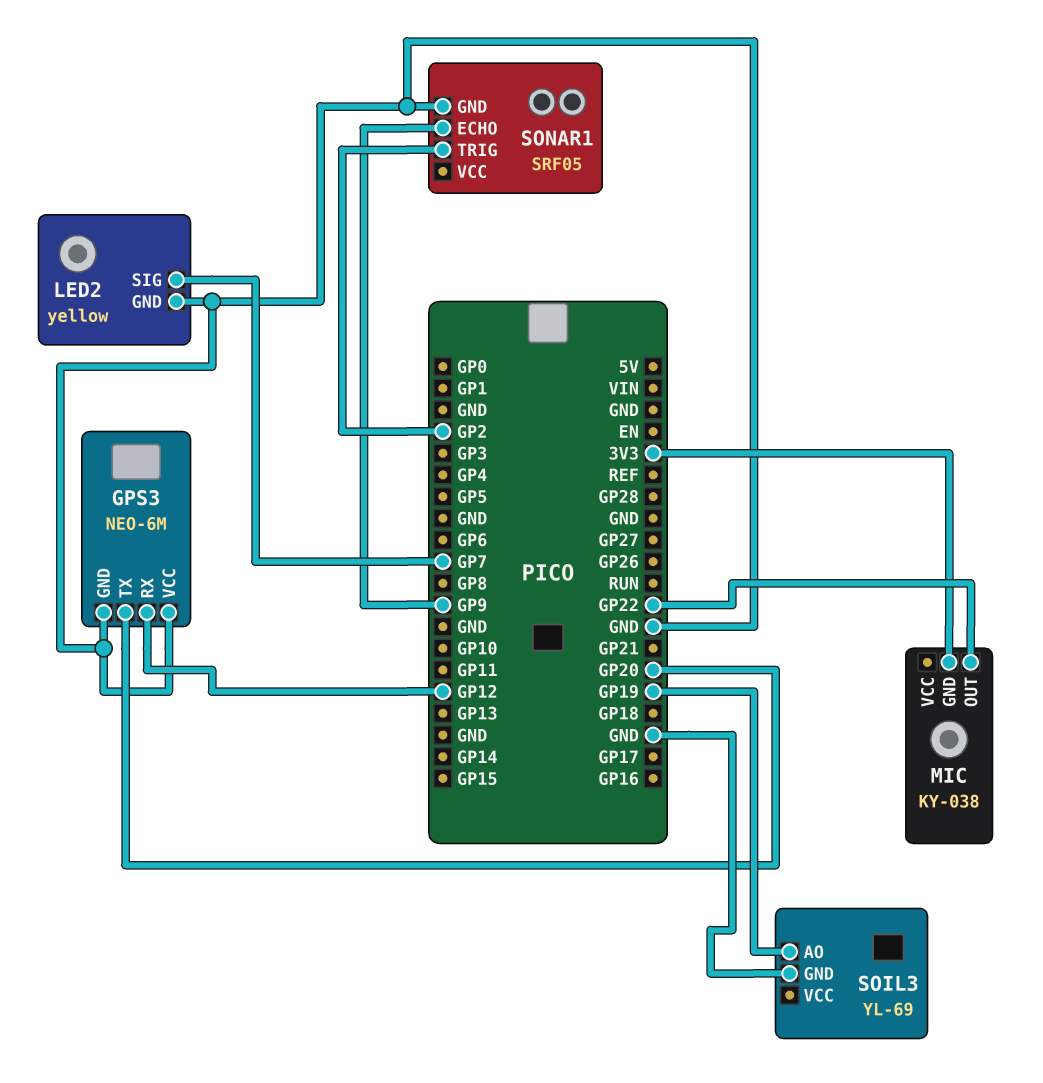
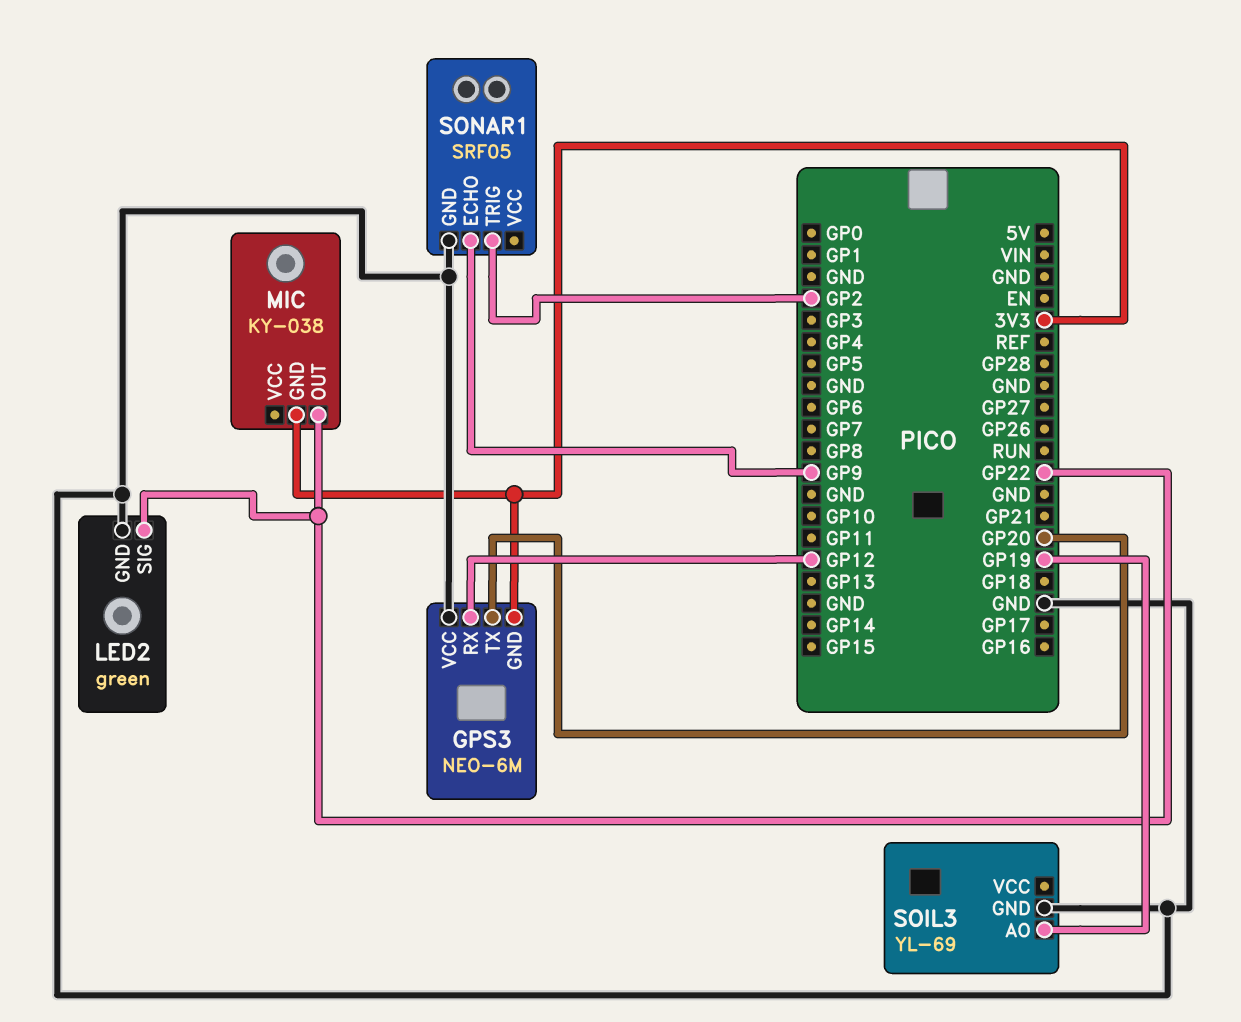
GPS3 pin GND: GND -> 3V3
LED2: yellow -> green
LED2 pin SIG: GP7 -> GP22

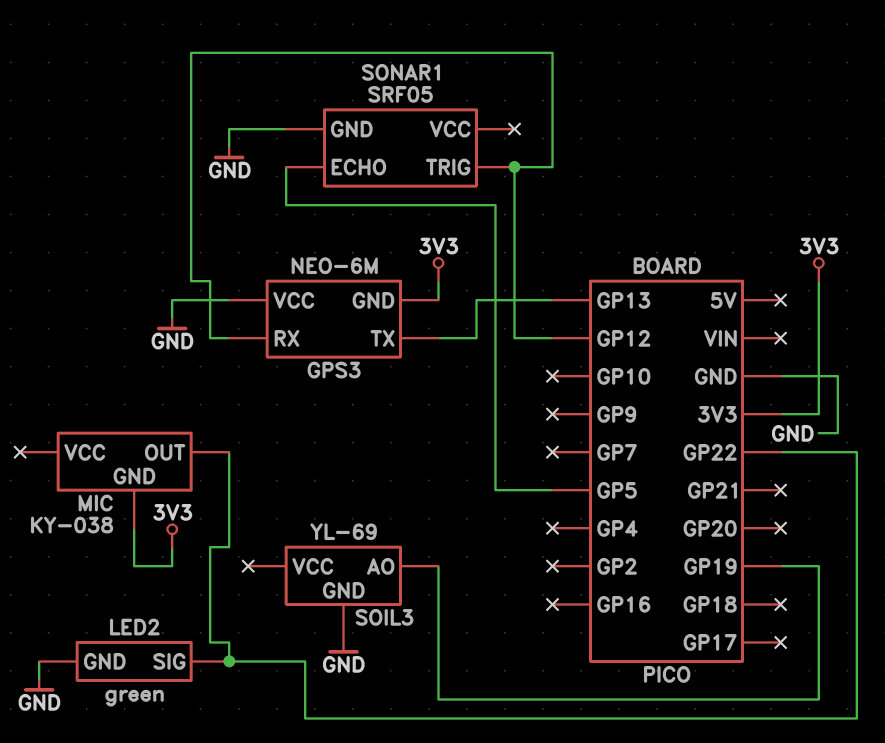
GPS3 pin TX: GP20 -> GP13
SONAR1 pin ECHO: GP9 -> GP5
SONAR1 pin TRIG: GP2 -> GP12

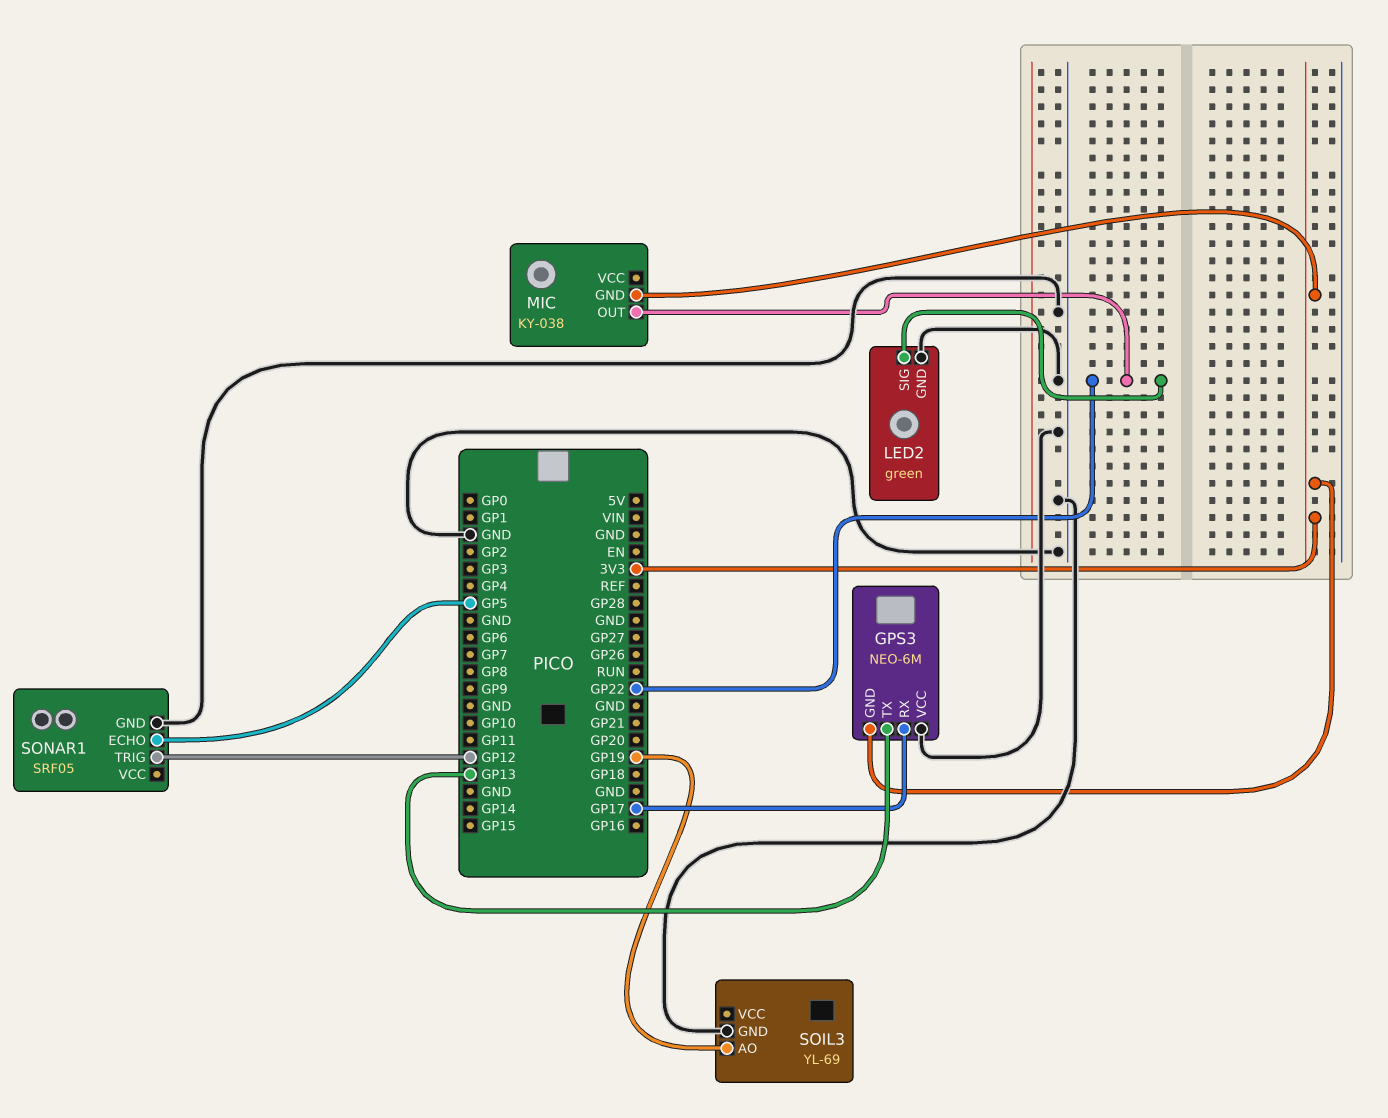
GPS3 pin RX: GP12 -> GP17

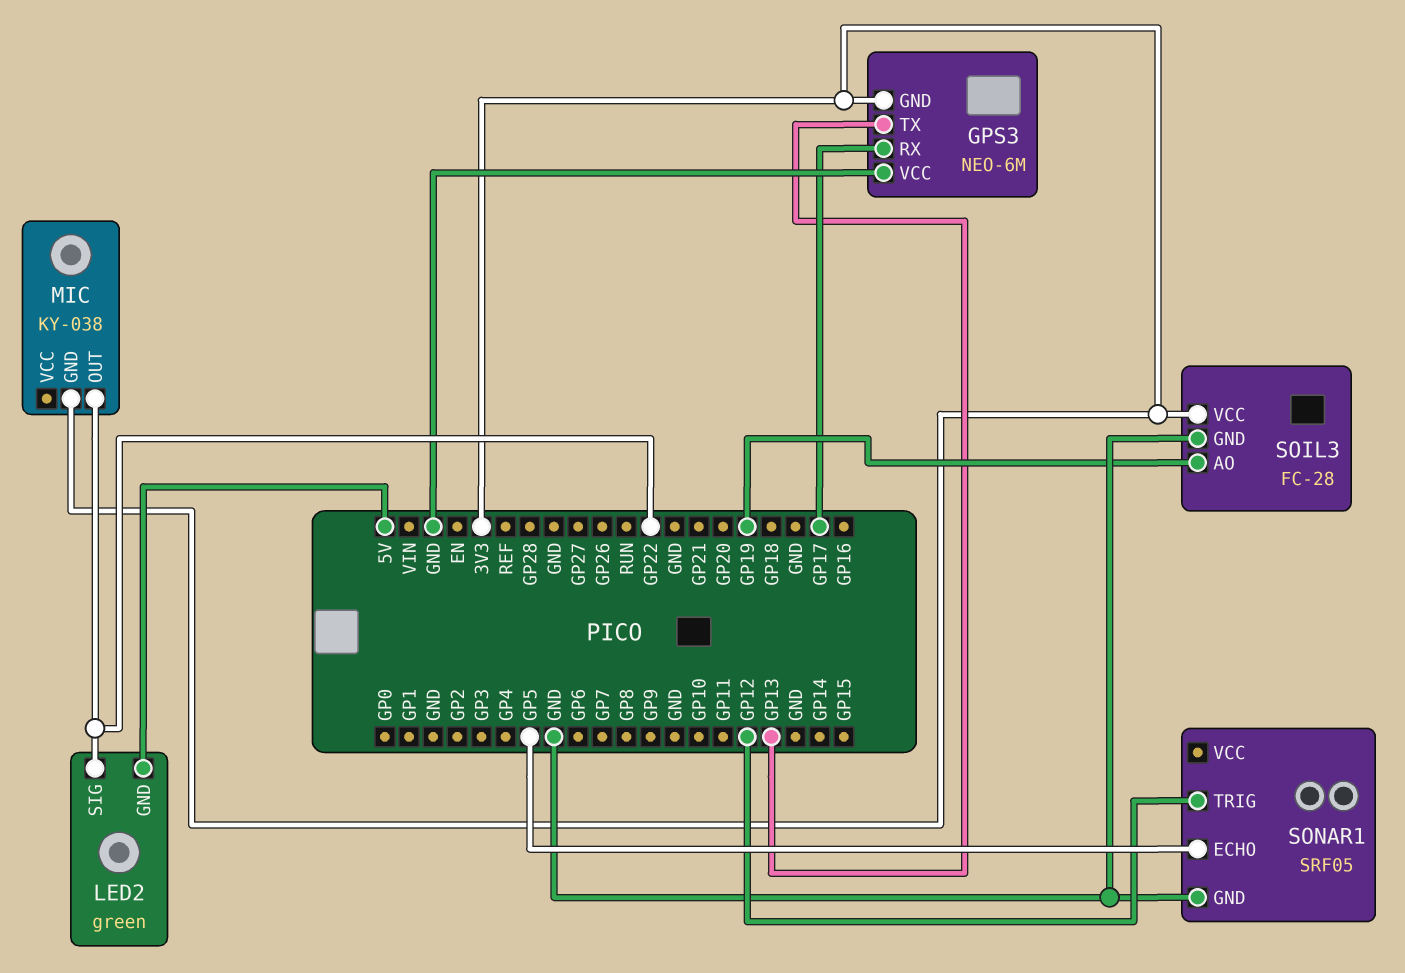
LED2 pin GND: GND -> 5V
SOIL3: YL-69 -> FC-28
SOIL3 pin VCC: none -> 3V3

